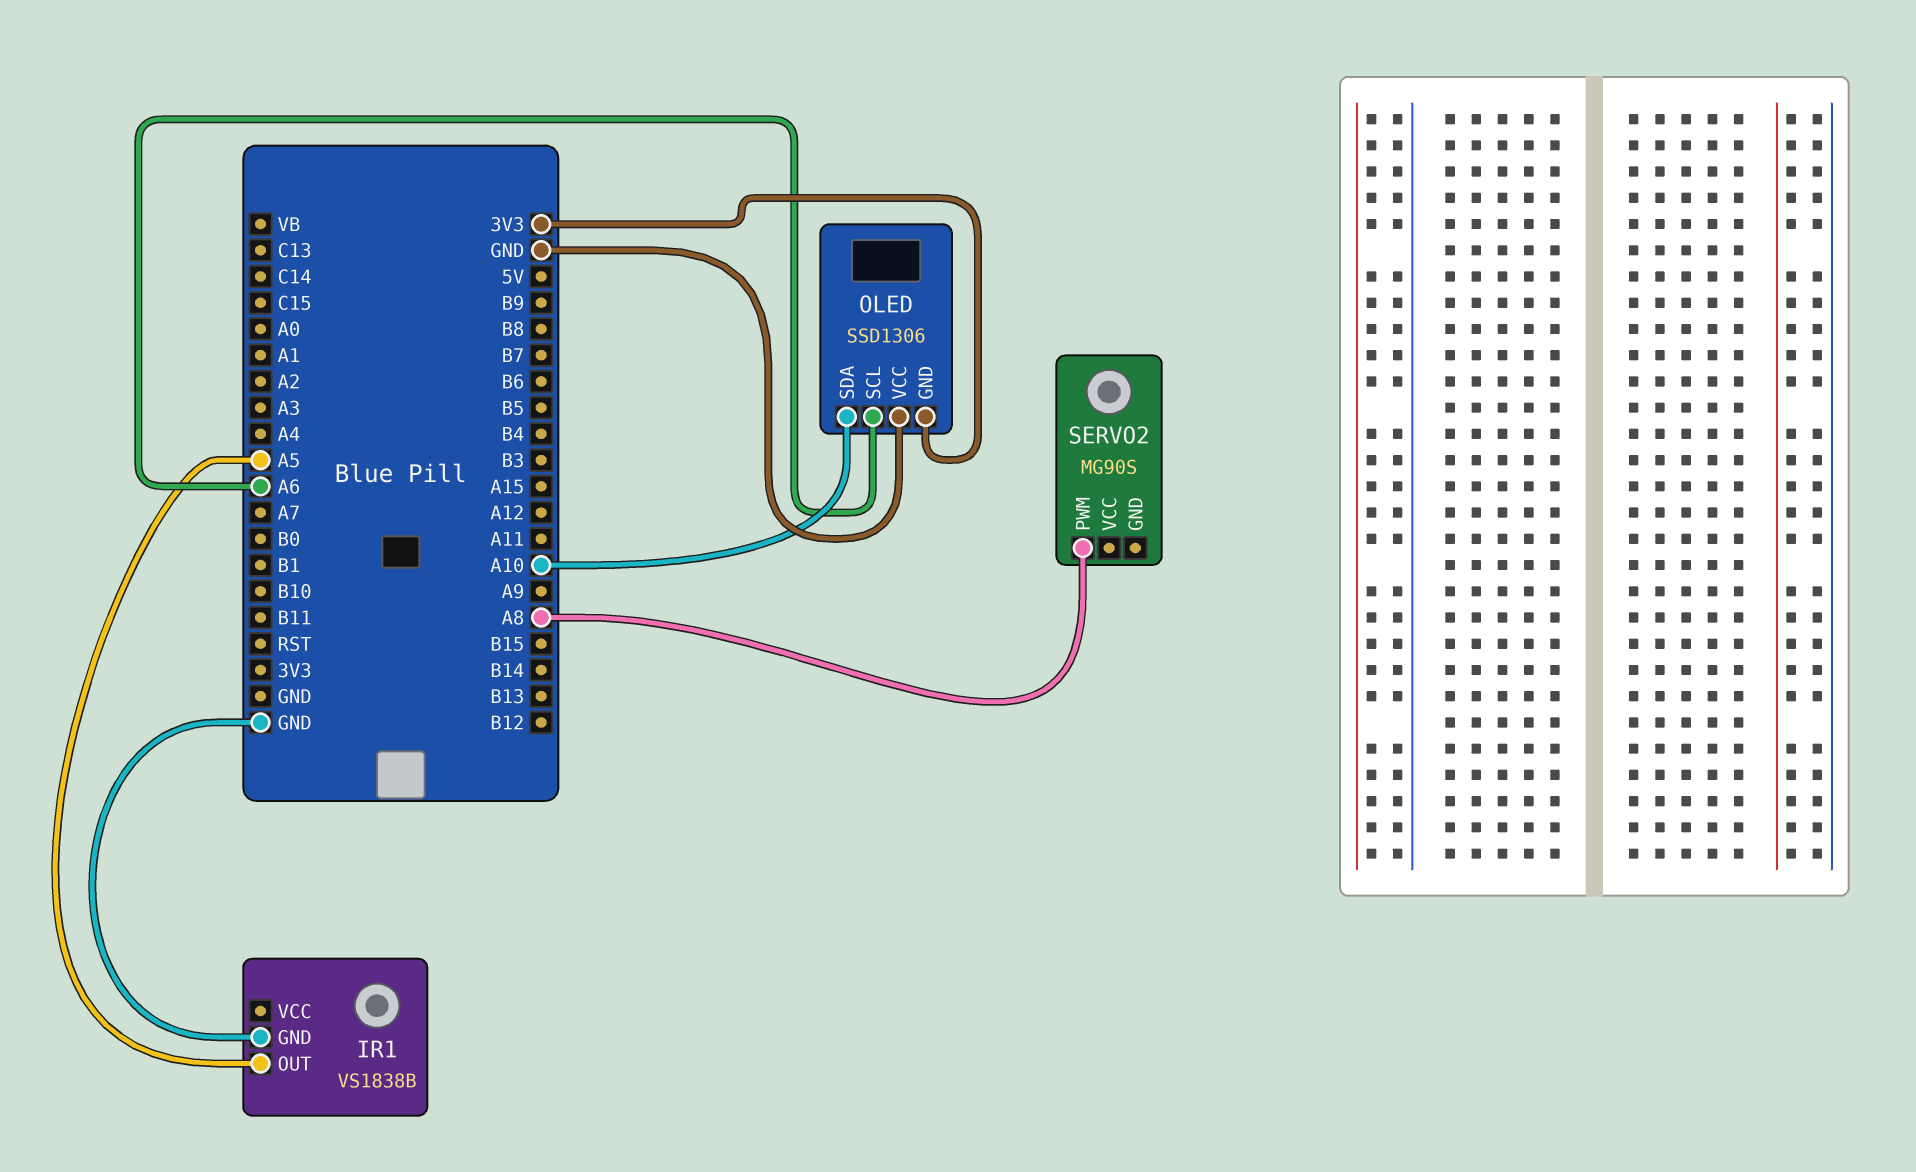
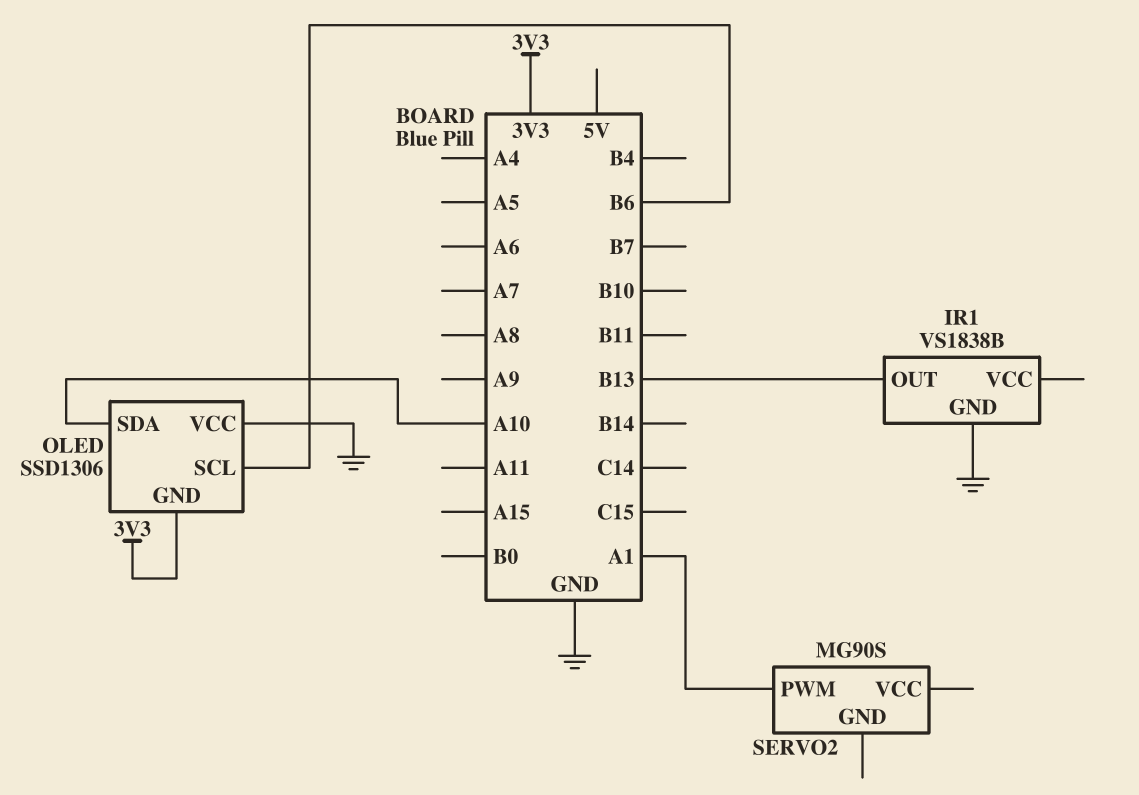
IR1 pin OUT: A5 -> B13
OLED pin SCL: A6 -> B6
SERVO2 pin PWM: A8 -> A1

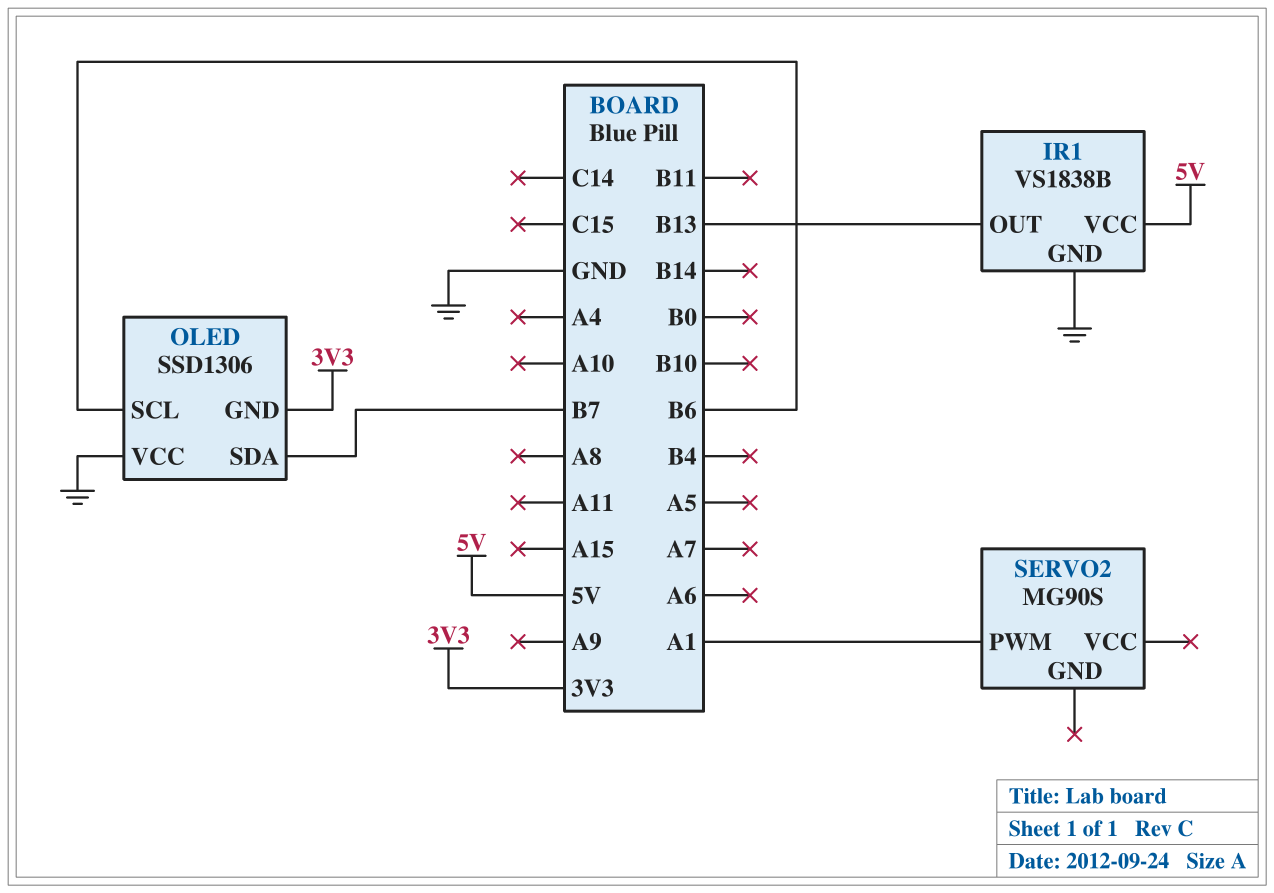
IR1 pin VCC: none -> 5V
OLED pin SDA: A10 -> B7

